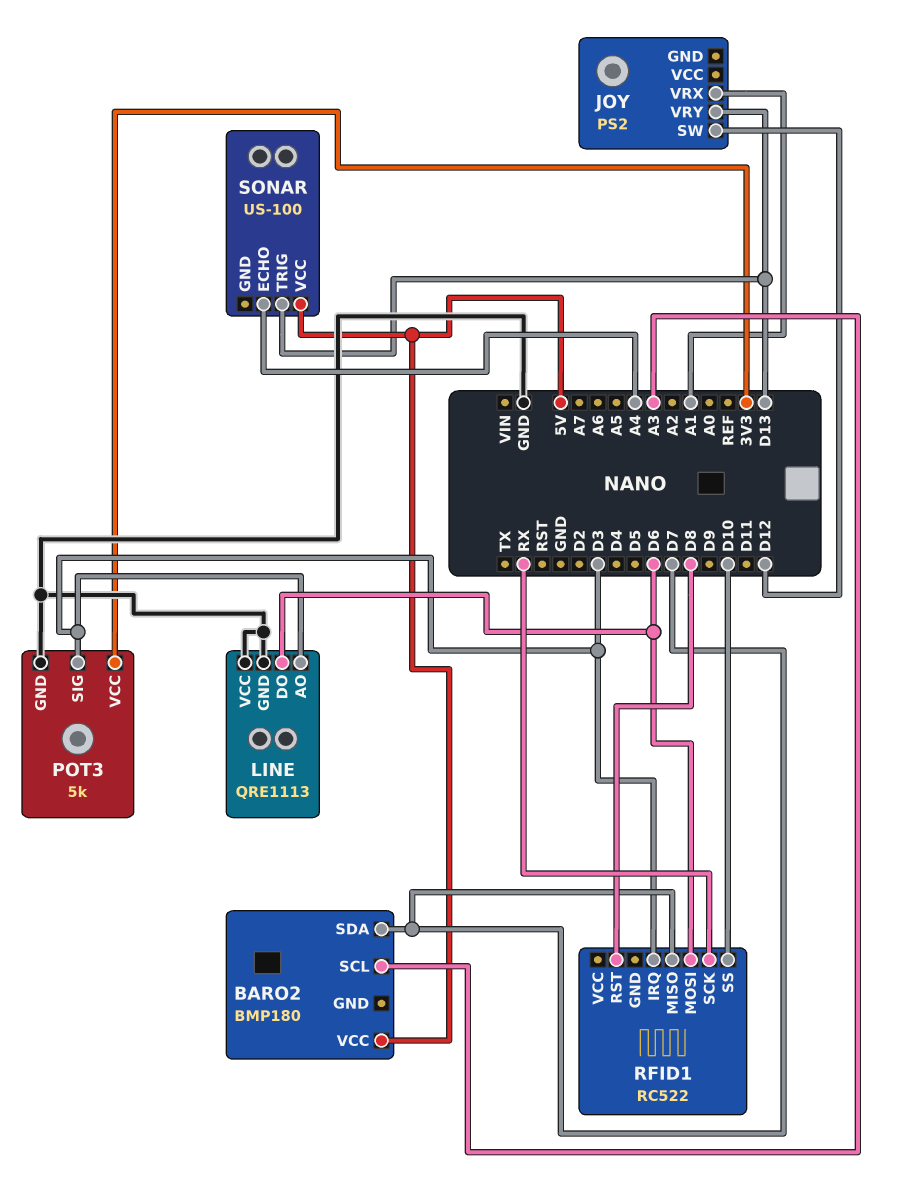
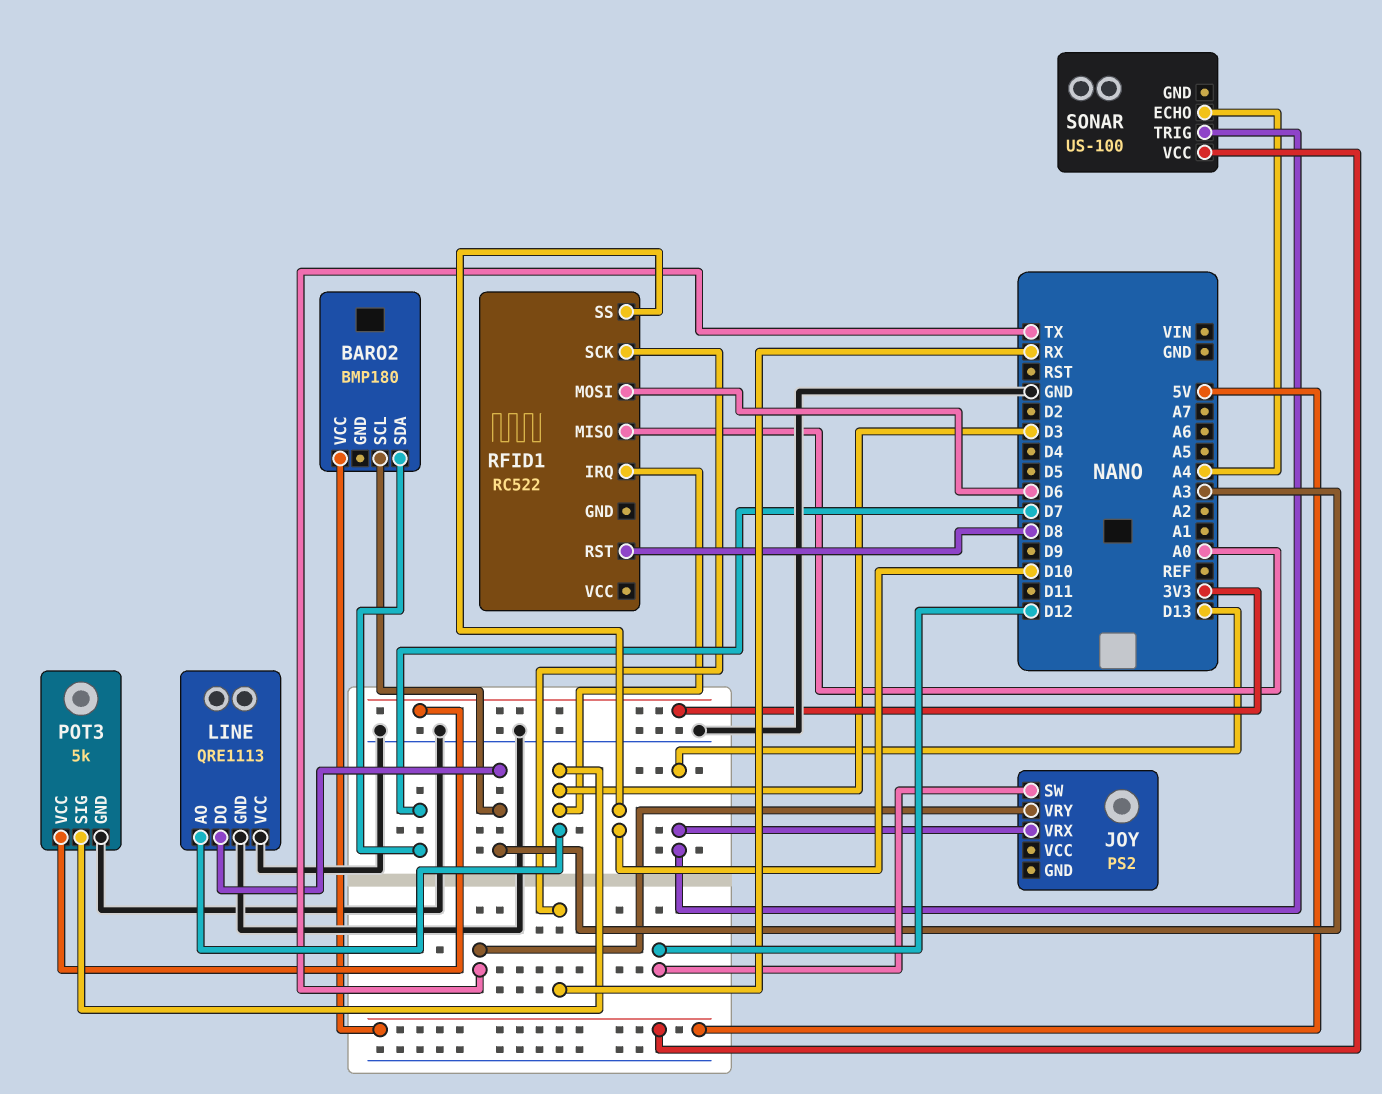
JOY pin VRX: A1 -> D13
JOY pin VRY: D13 -> TX
LINE pin DO: D6 -> A3
RFID1 pin MISO: D7 -> A0

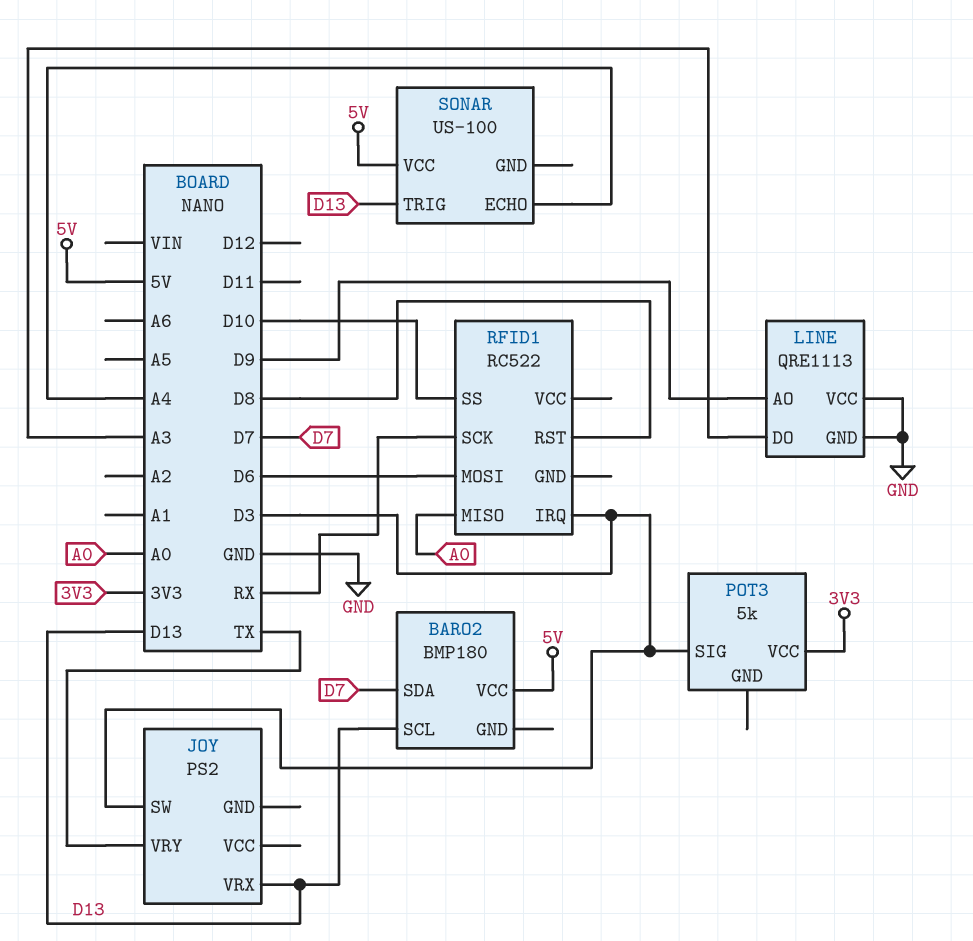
BARO2 pin SCL: A3 -> D13
JOY pin SW: D12 -> D3
LINE pin AO: D3 -> D9
POT3 pin GND: GND -> none

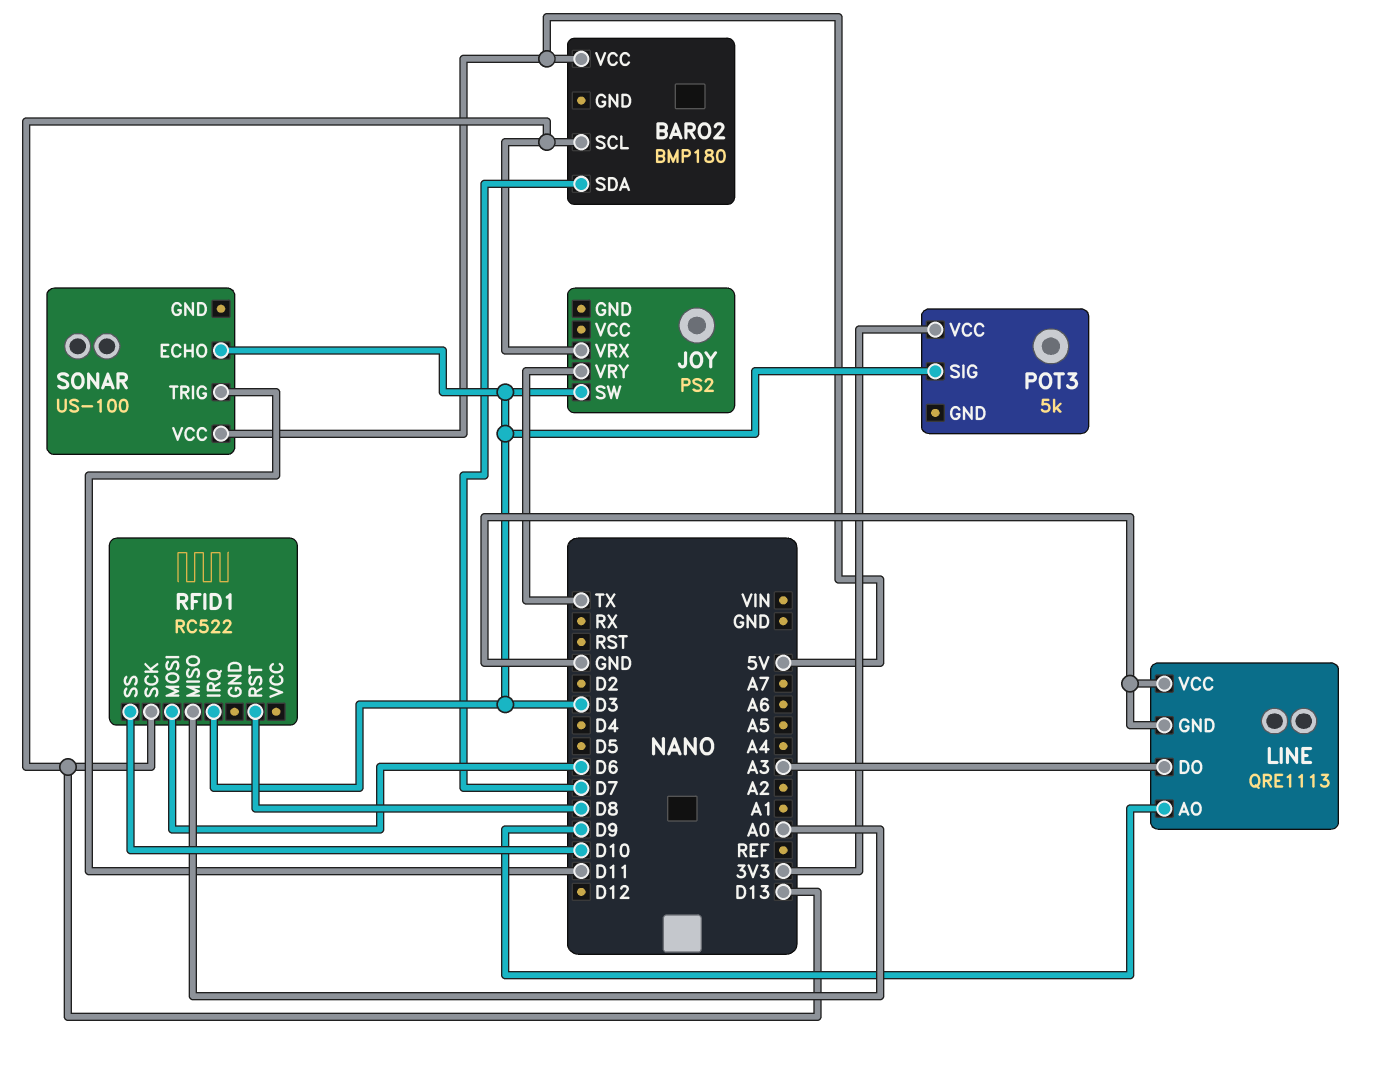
RFID1 pin SCK: RX -> D13
SONAR pin ECHO: A4 -> D3
SONAR pin TRIG: D13 -> D11

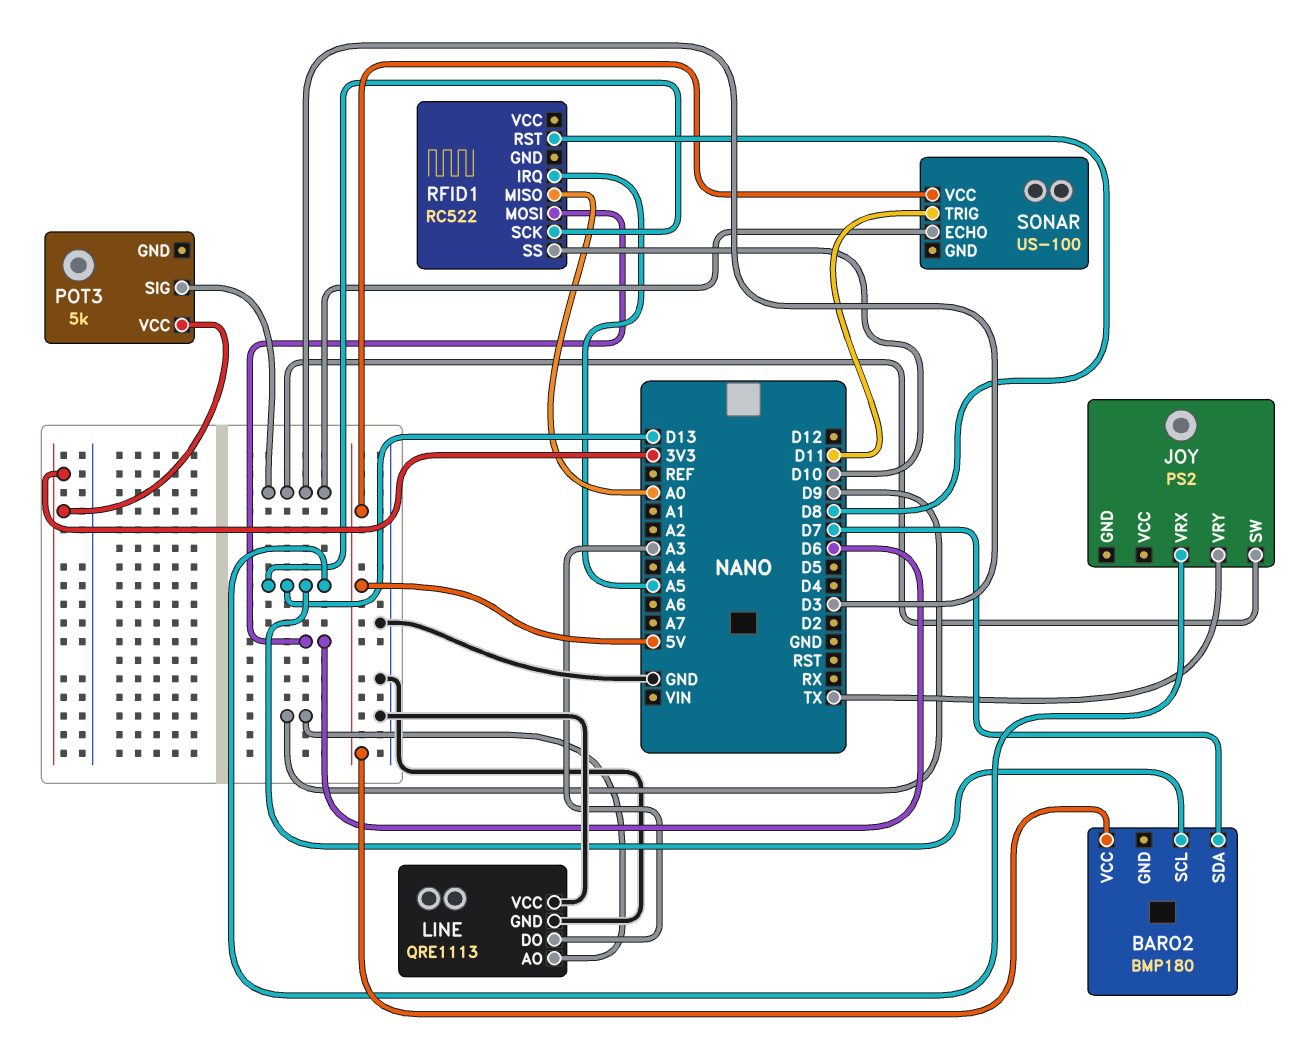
RFID1 pin IRQ: D3 -> A5

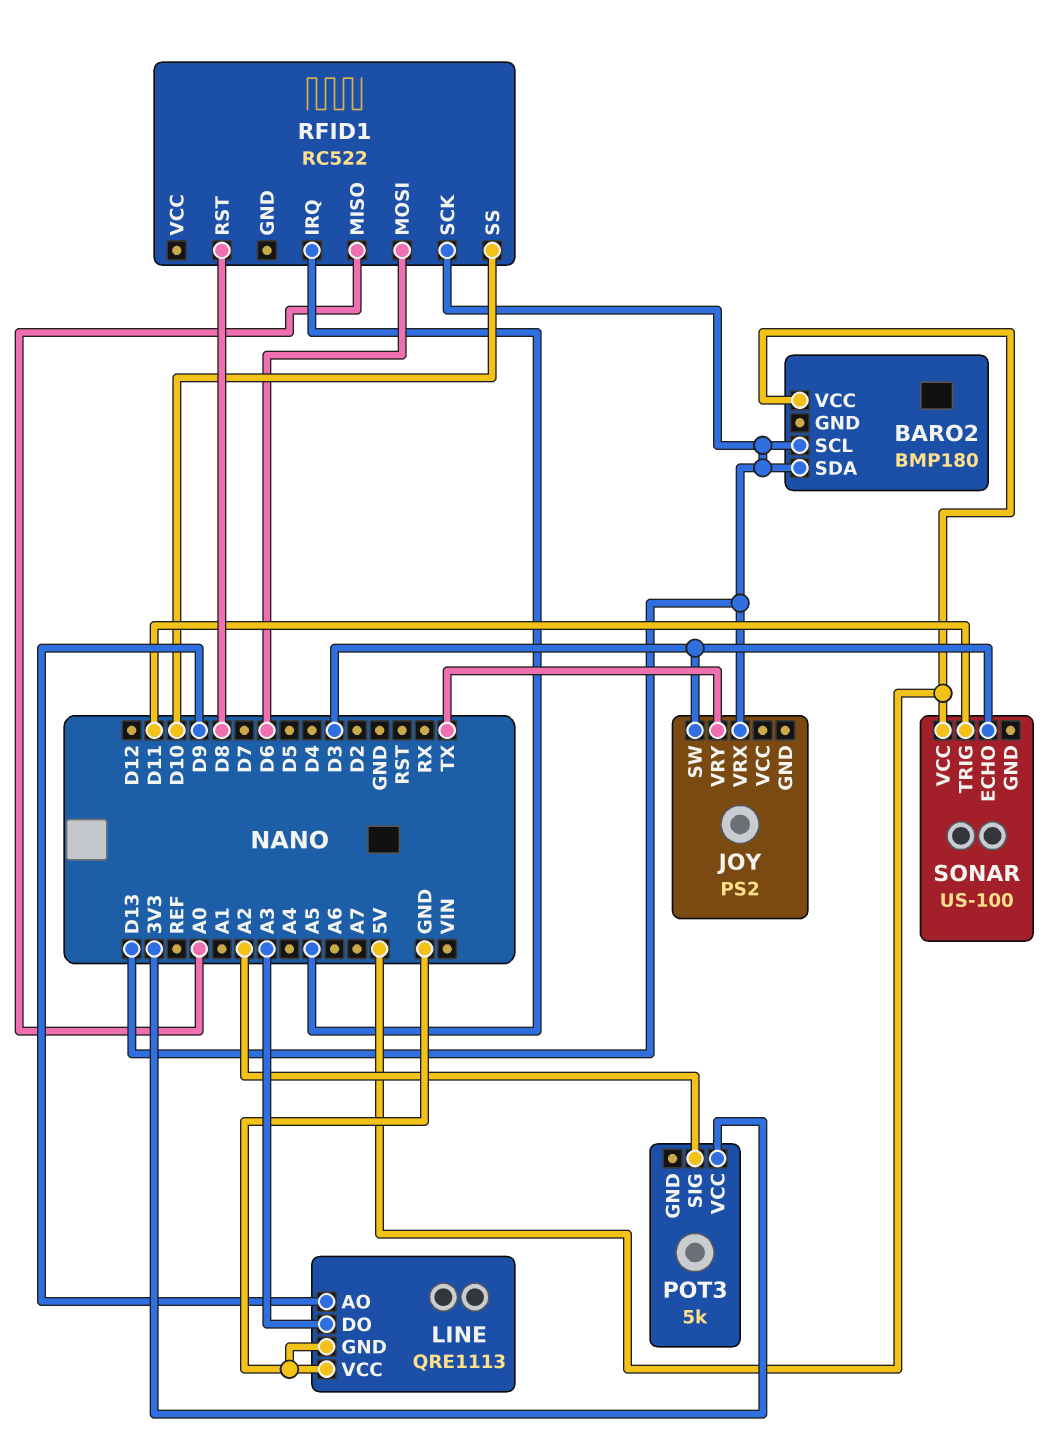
BARO2 pin SDA: D7 -> D13
POT3 pin SIG: D3 -> A2

